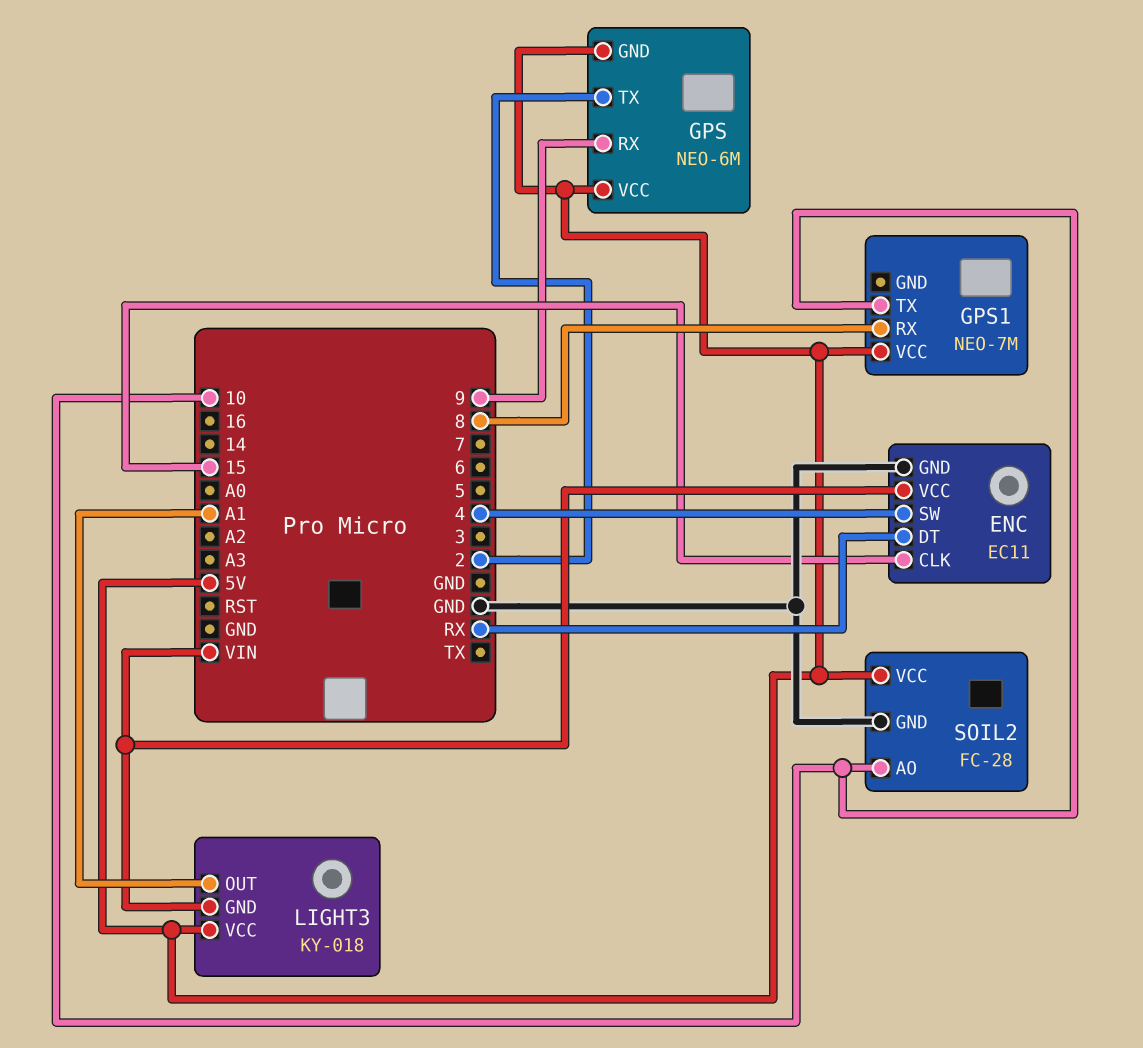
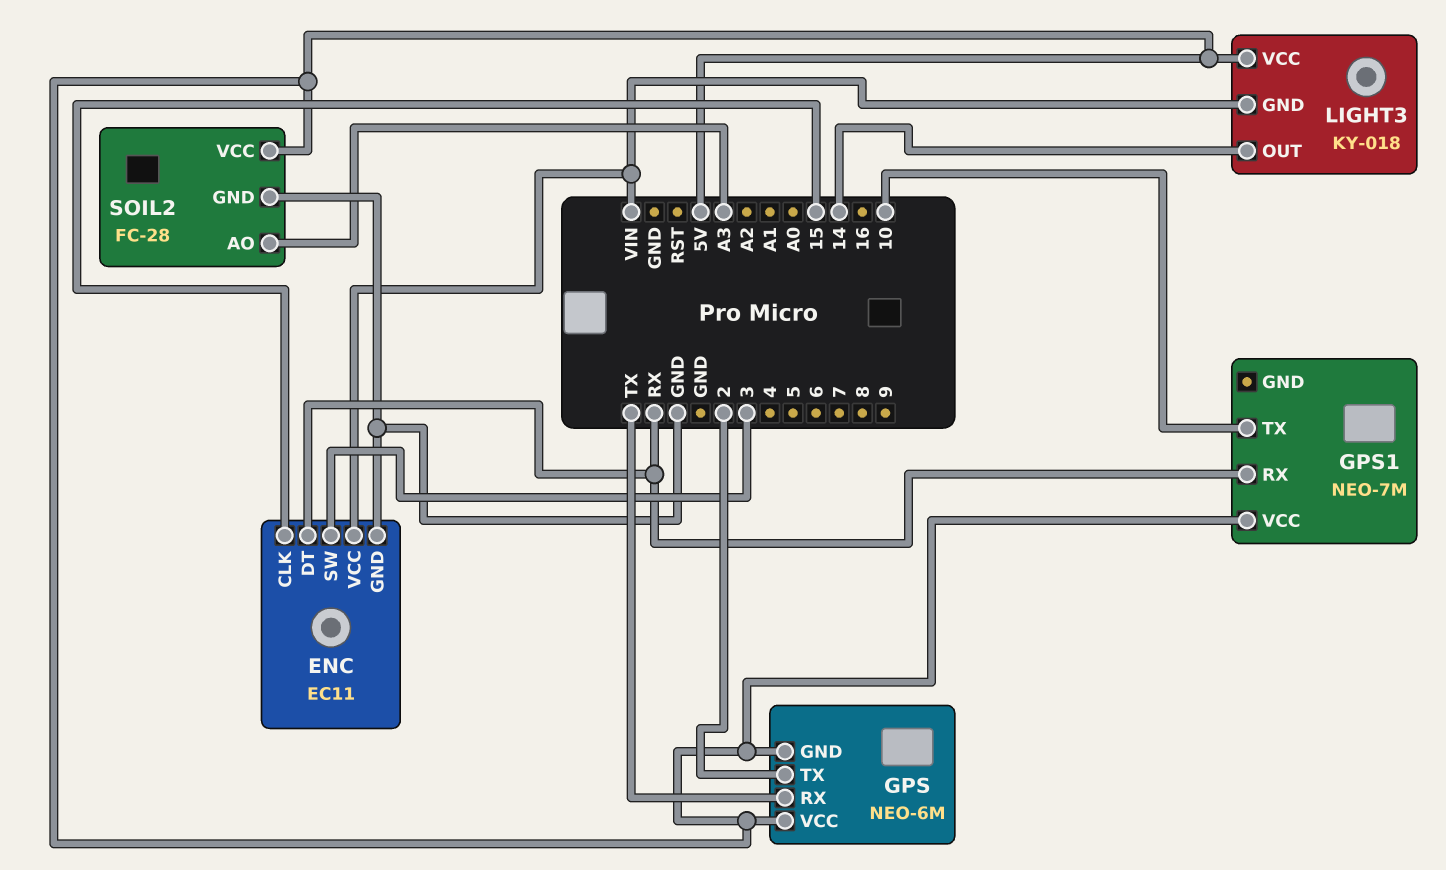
ENC pin SW: 4 -> 3
GPS pin RX: 9 -> TX
GPS1 pin RX: 8 -> RX
LIGHT3 pin OUT: A1 -> 14
SOIL2 pin AO: 10 -> A3

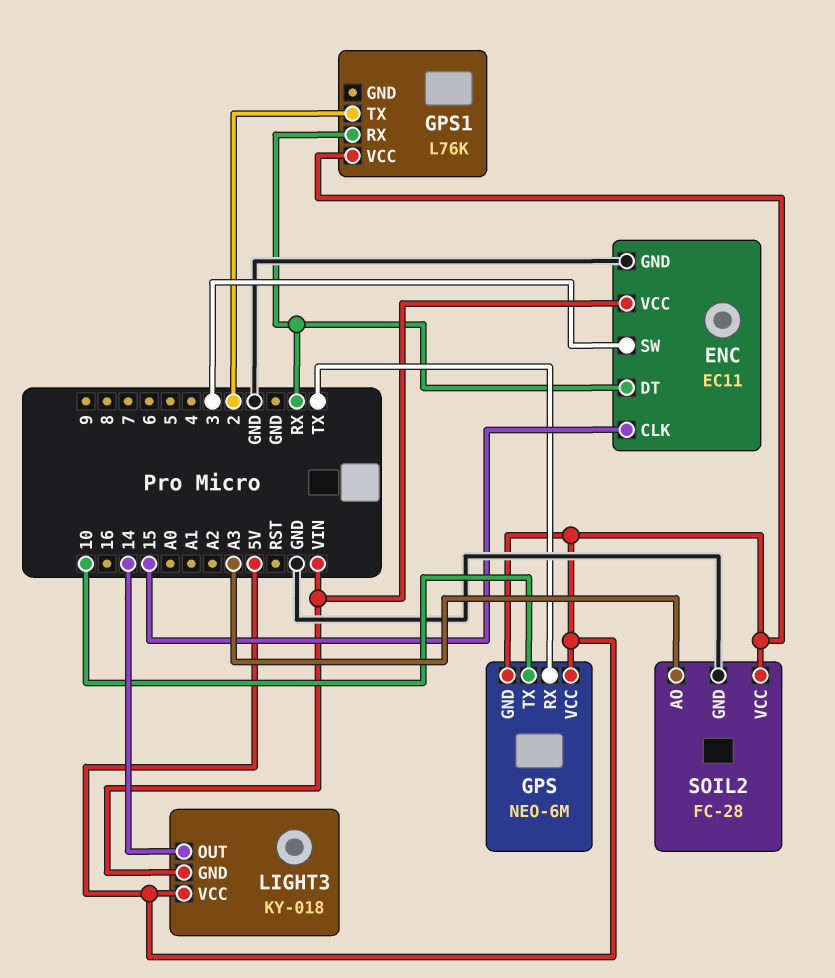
GPS pin TX: 2 -> 10
GPS1: NEO-7M -> L76K
GPS1 pin TX: 10 -> 2

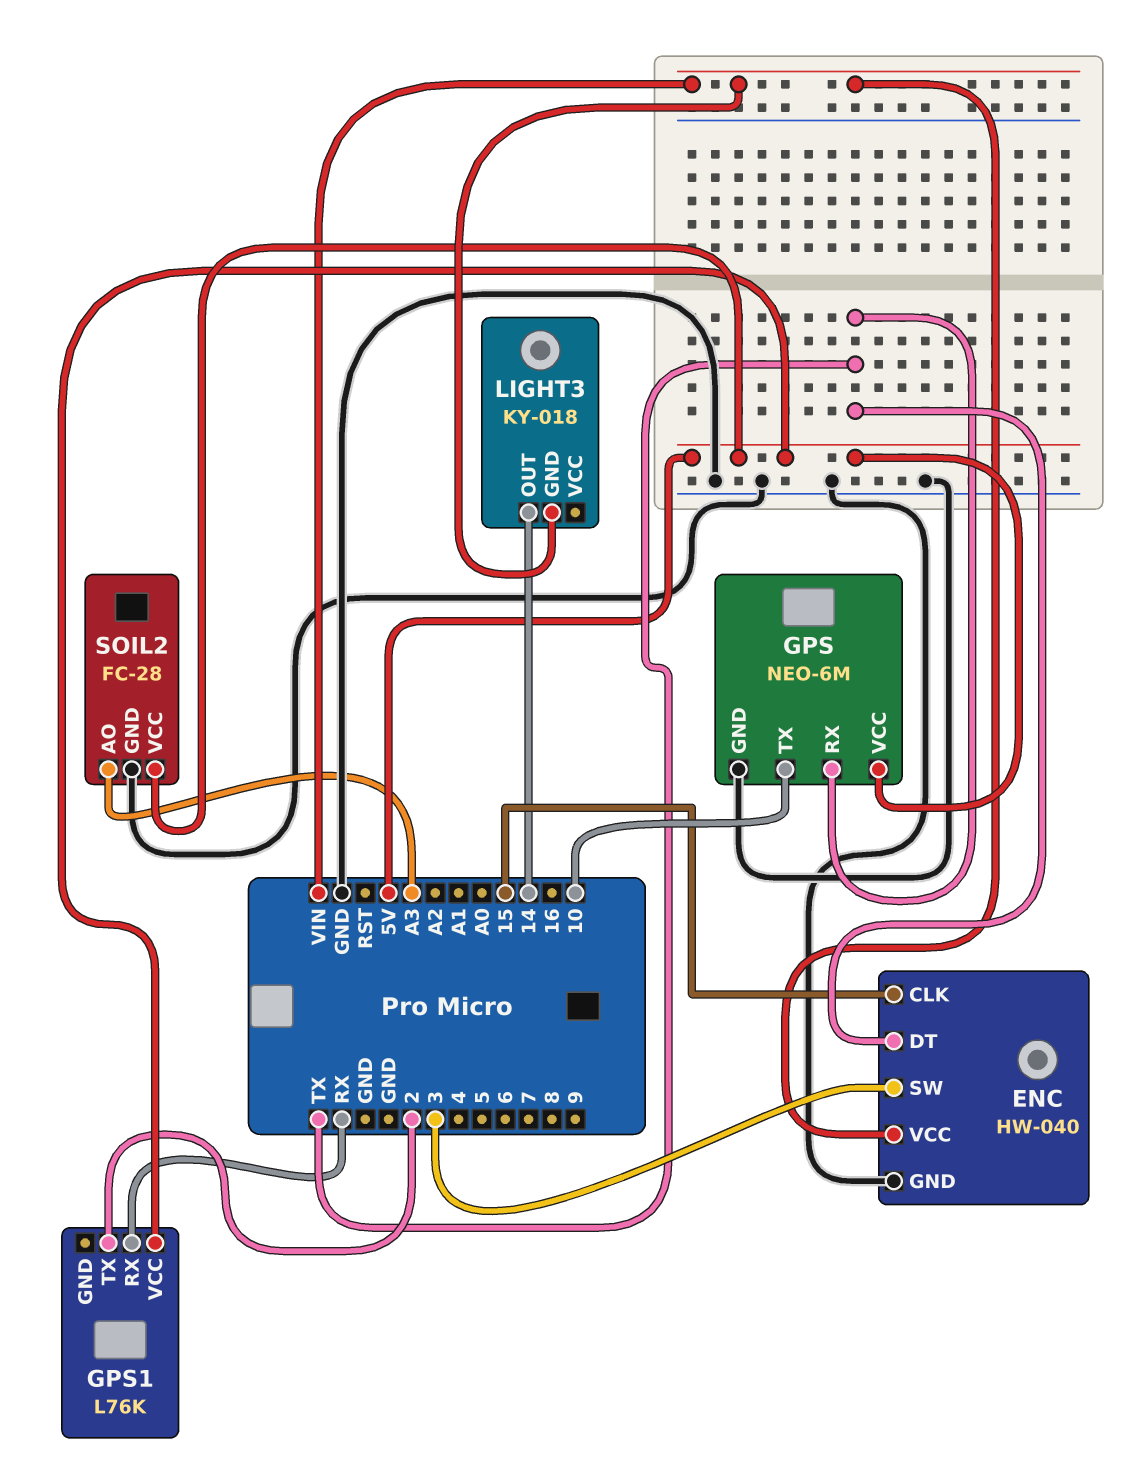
ENC: EC11 -> HW-040
ENC pin DT: RX -> TX
GPS pin GND: 5V -> GND
LIGHT3 pin VCC: 5V -> none

